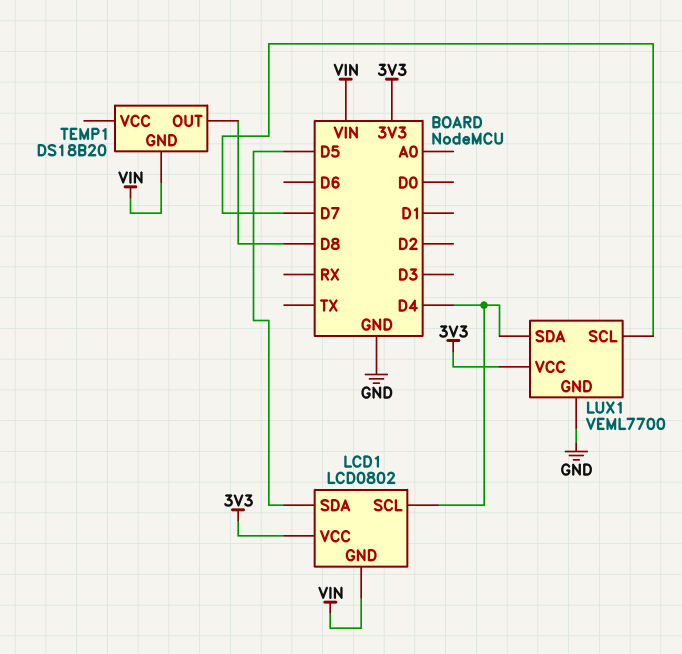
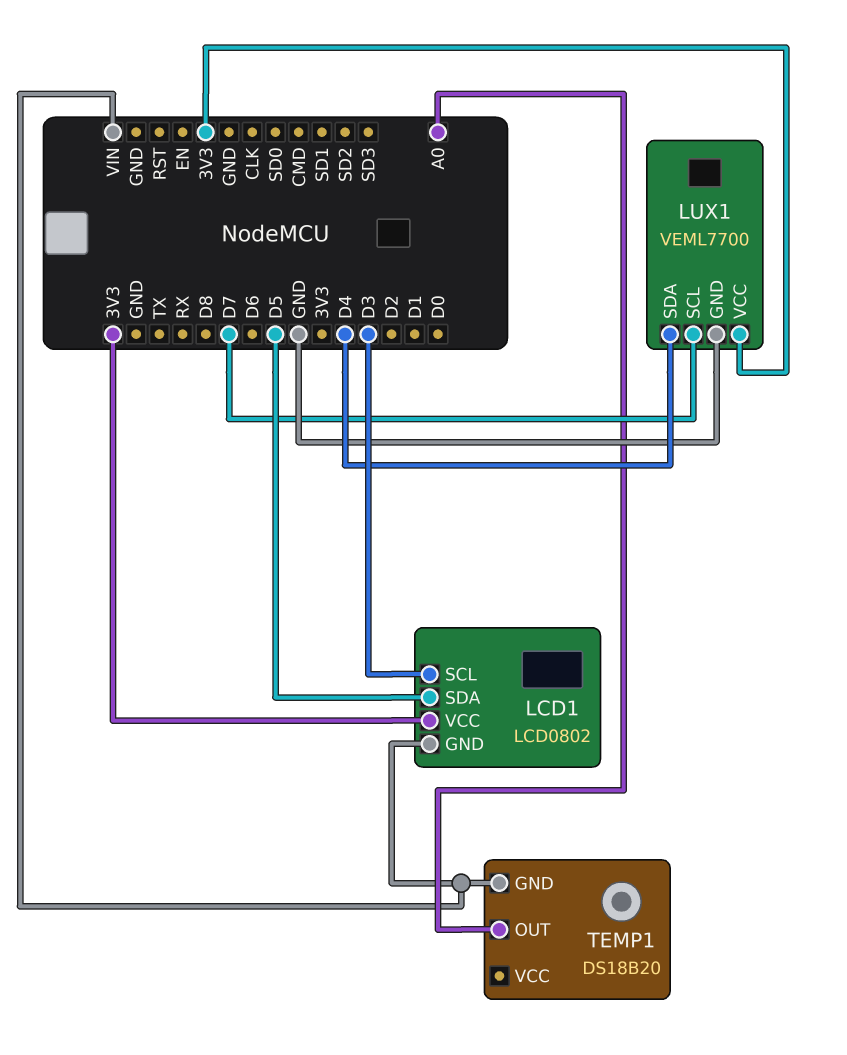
LCD1 pin SCL: D4 -> D3
TEMP1 pin OUT: D8 -> A0

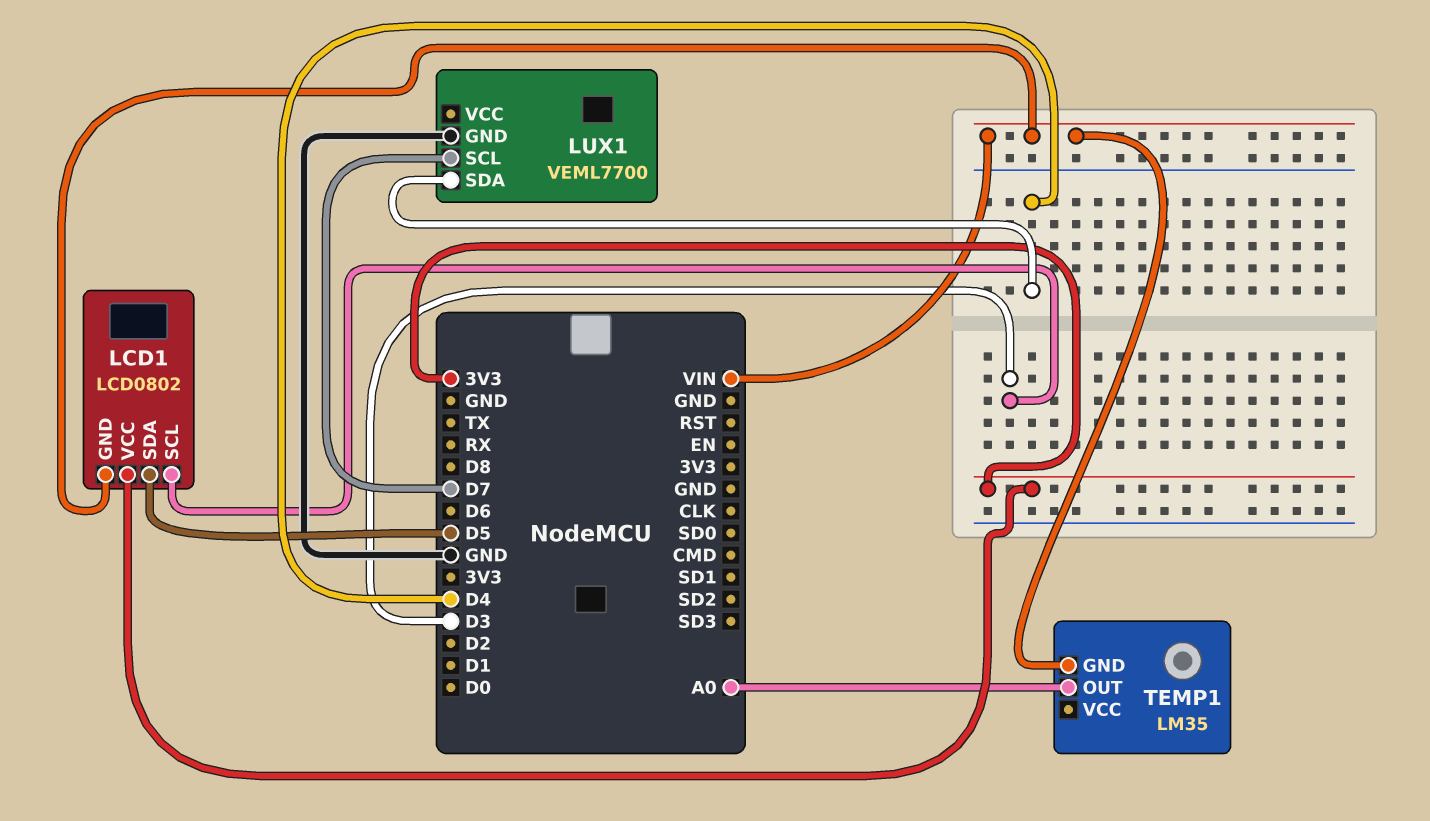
LUX1 pin VCC: 3V3 -> none
TEMP1: DS18B20 -> LM35

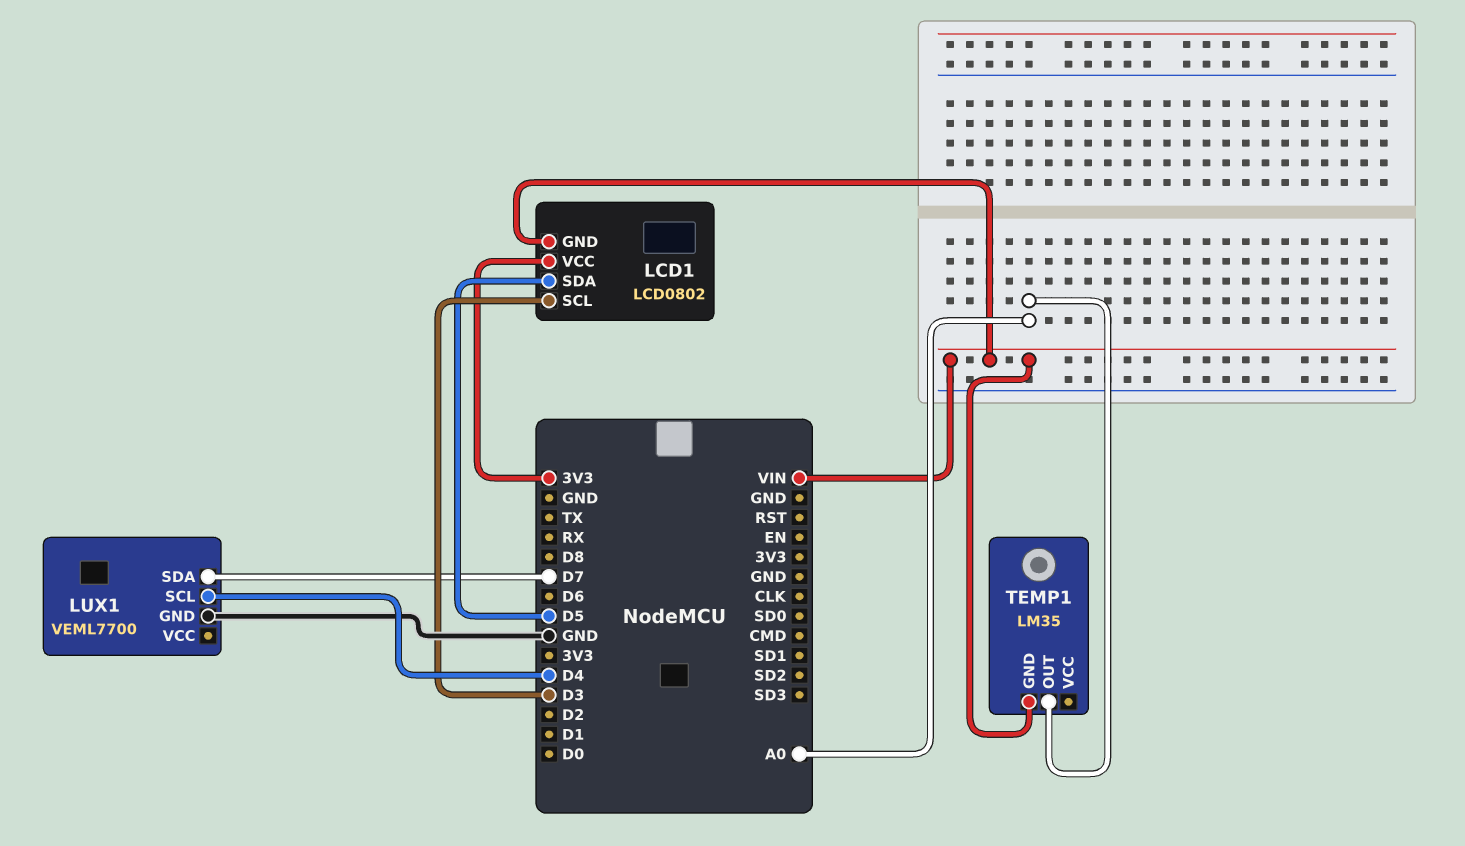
LUX1 pin SCL: D7 -> D4
LUX1 pin SDA: D4 -> D7

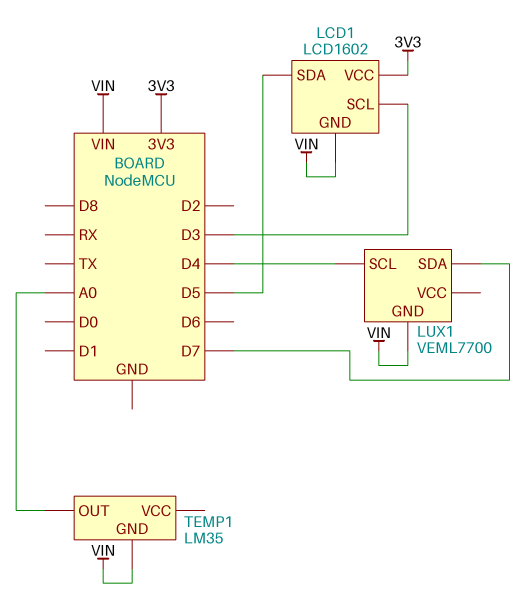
LCD1: LCD0802 -> LCD1602
LUX1 pin GND: GND -> VIN

